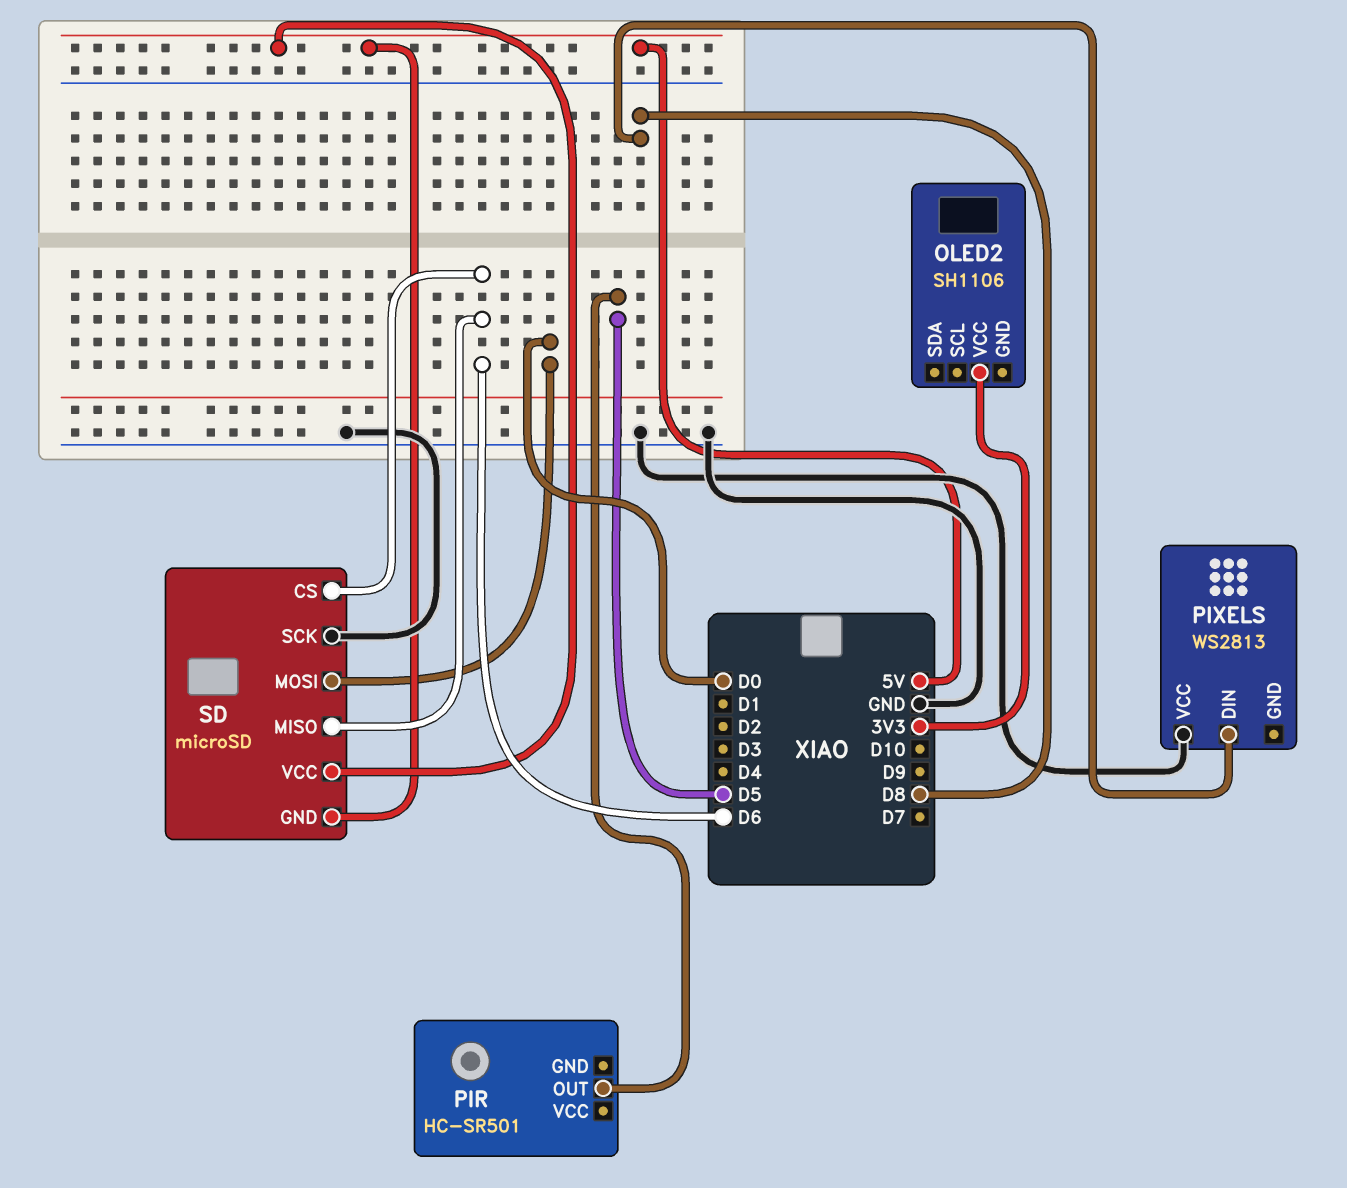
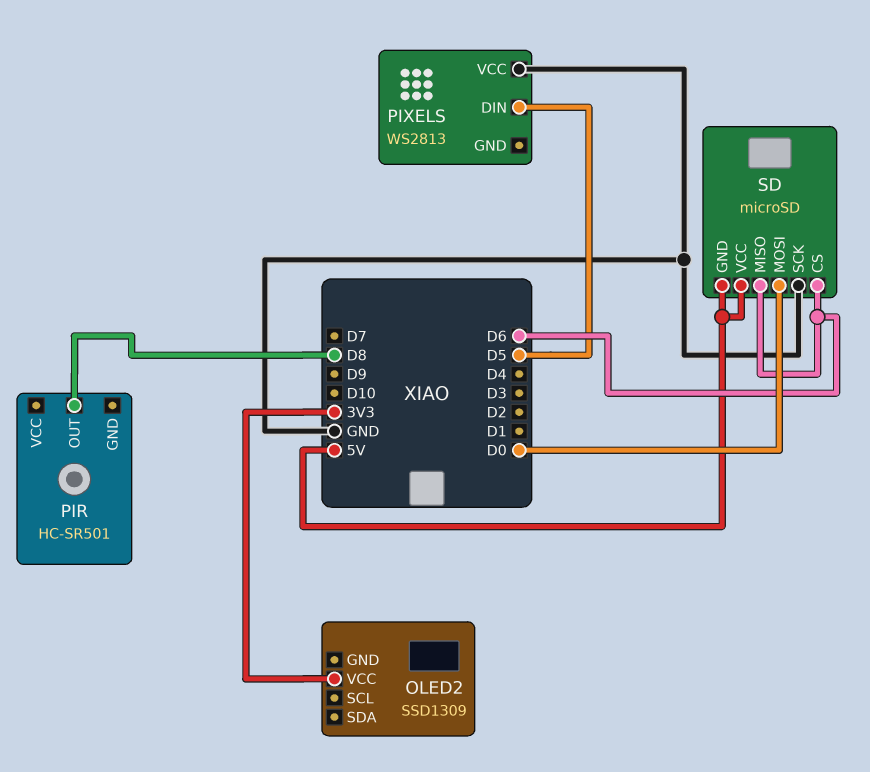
OLED2: SH1106 -> SSD1309
PIR pin OUT: D5 -> D8
PIXELS pin DIN: D8 -> D5

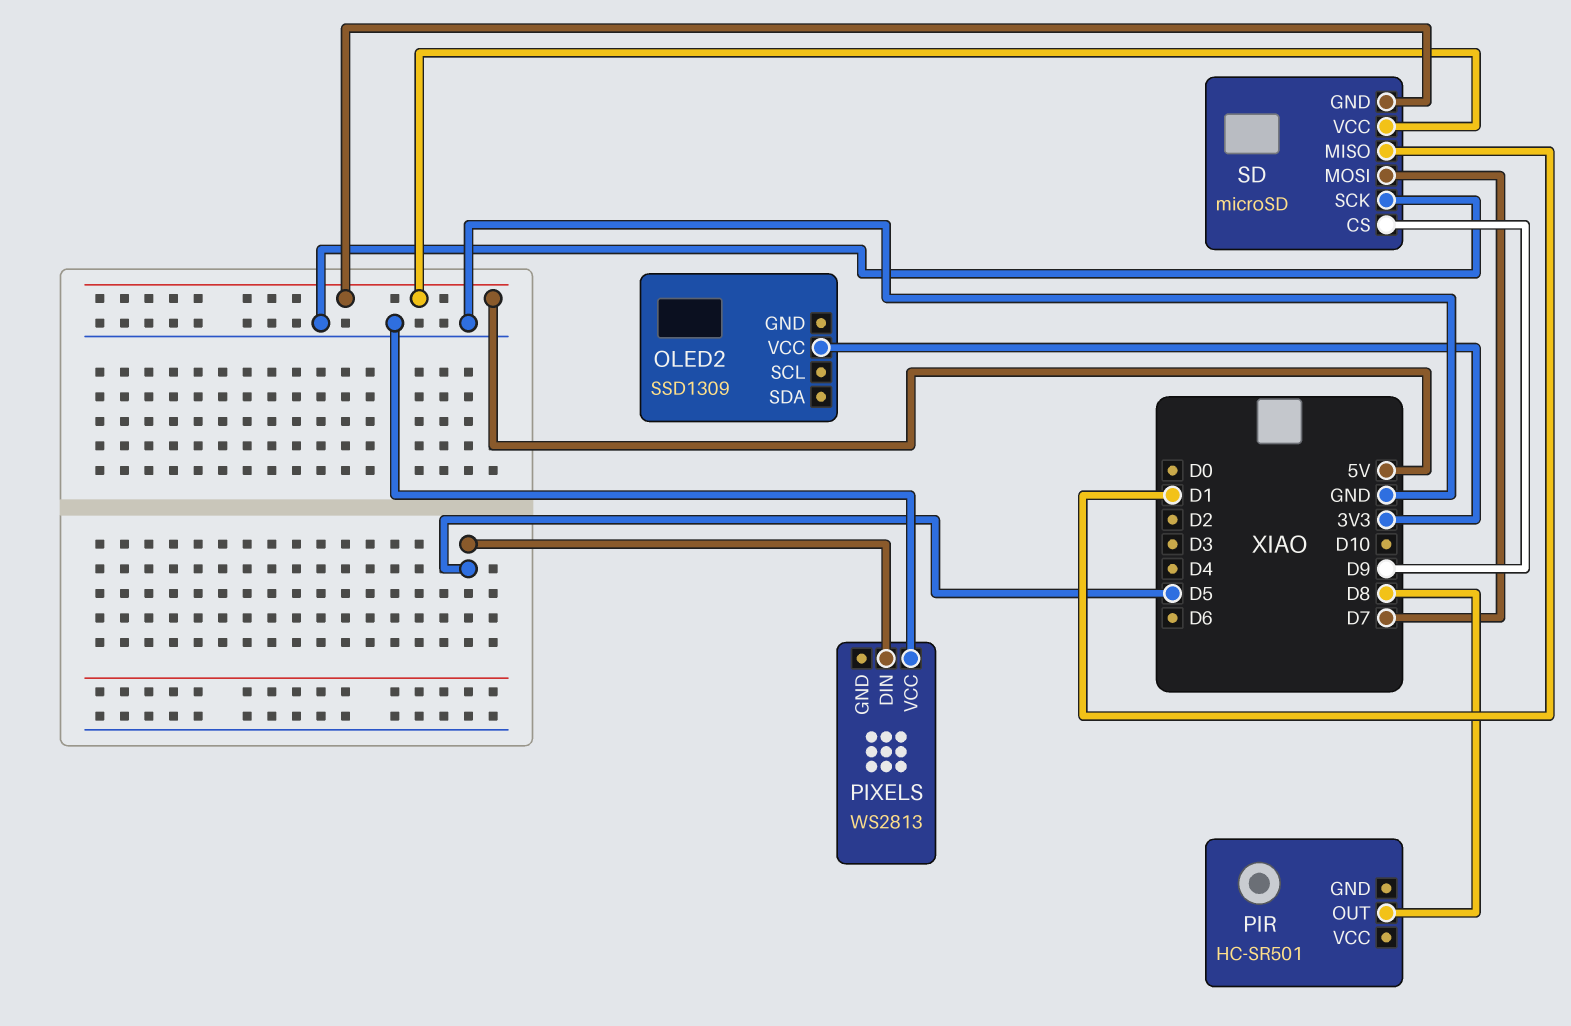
SD pin CS: D6 -> D9
SD pin MISO: D6 -> D1
SD pin MOSI: D0 -> D7

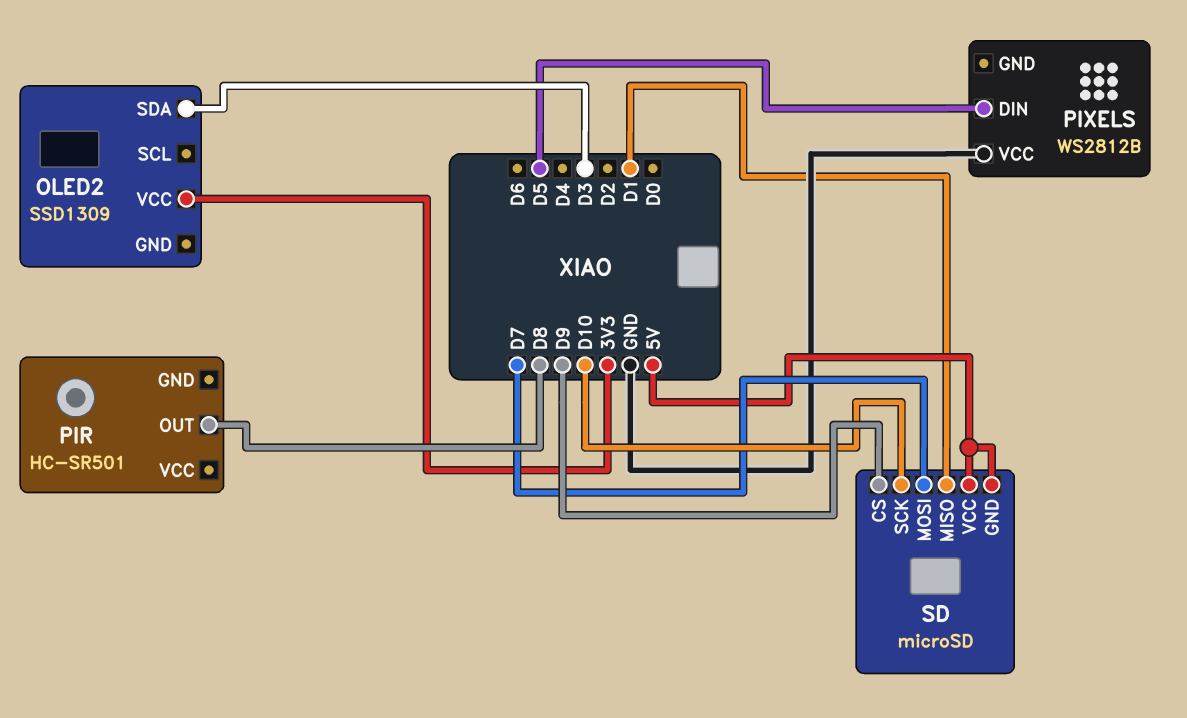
OLED2 pin SDA: none -> D3
PIXELS: WS2813 -> WS2812B
SD pin SCK: GND -> D10

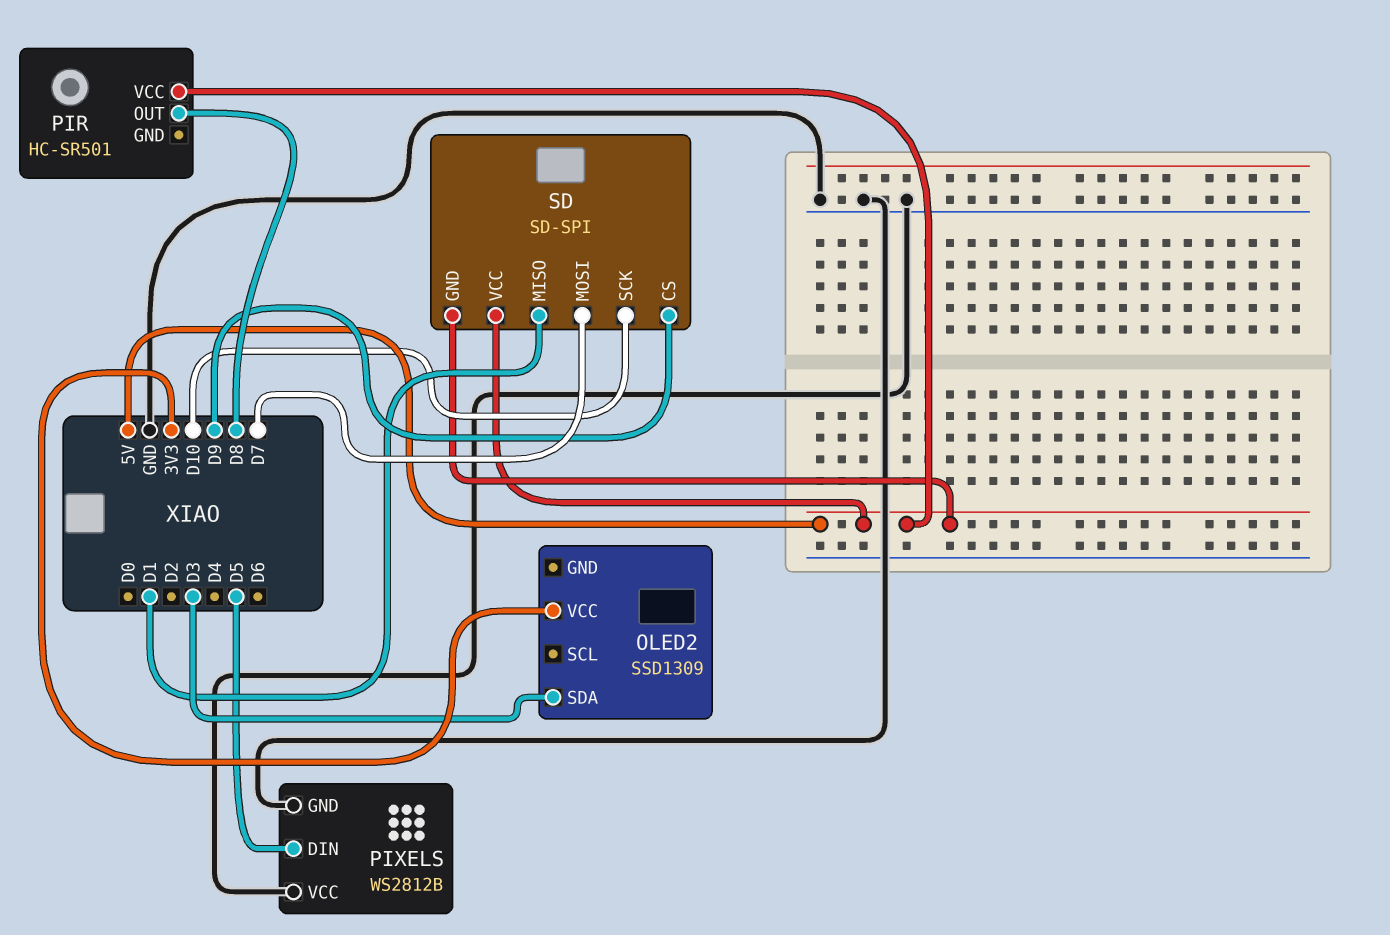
PIR pin VCC: none -> 5V
PIXELS pin GND: none -> GND
SD: microSD -> SD-SPI

